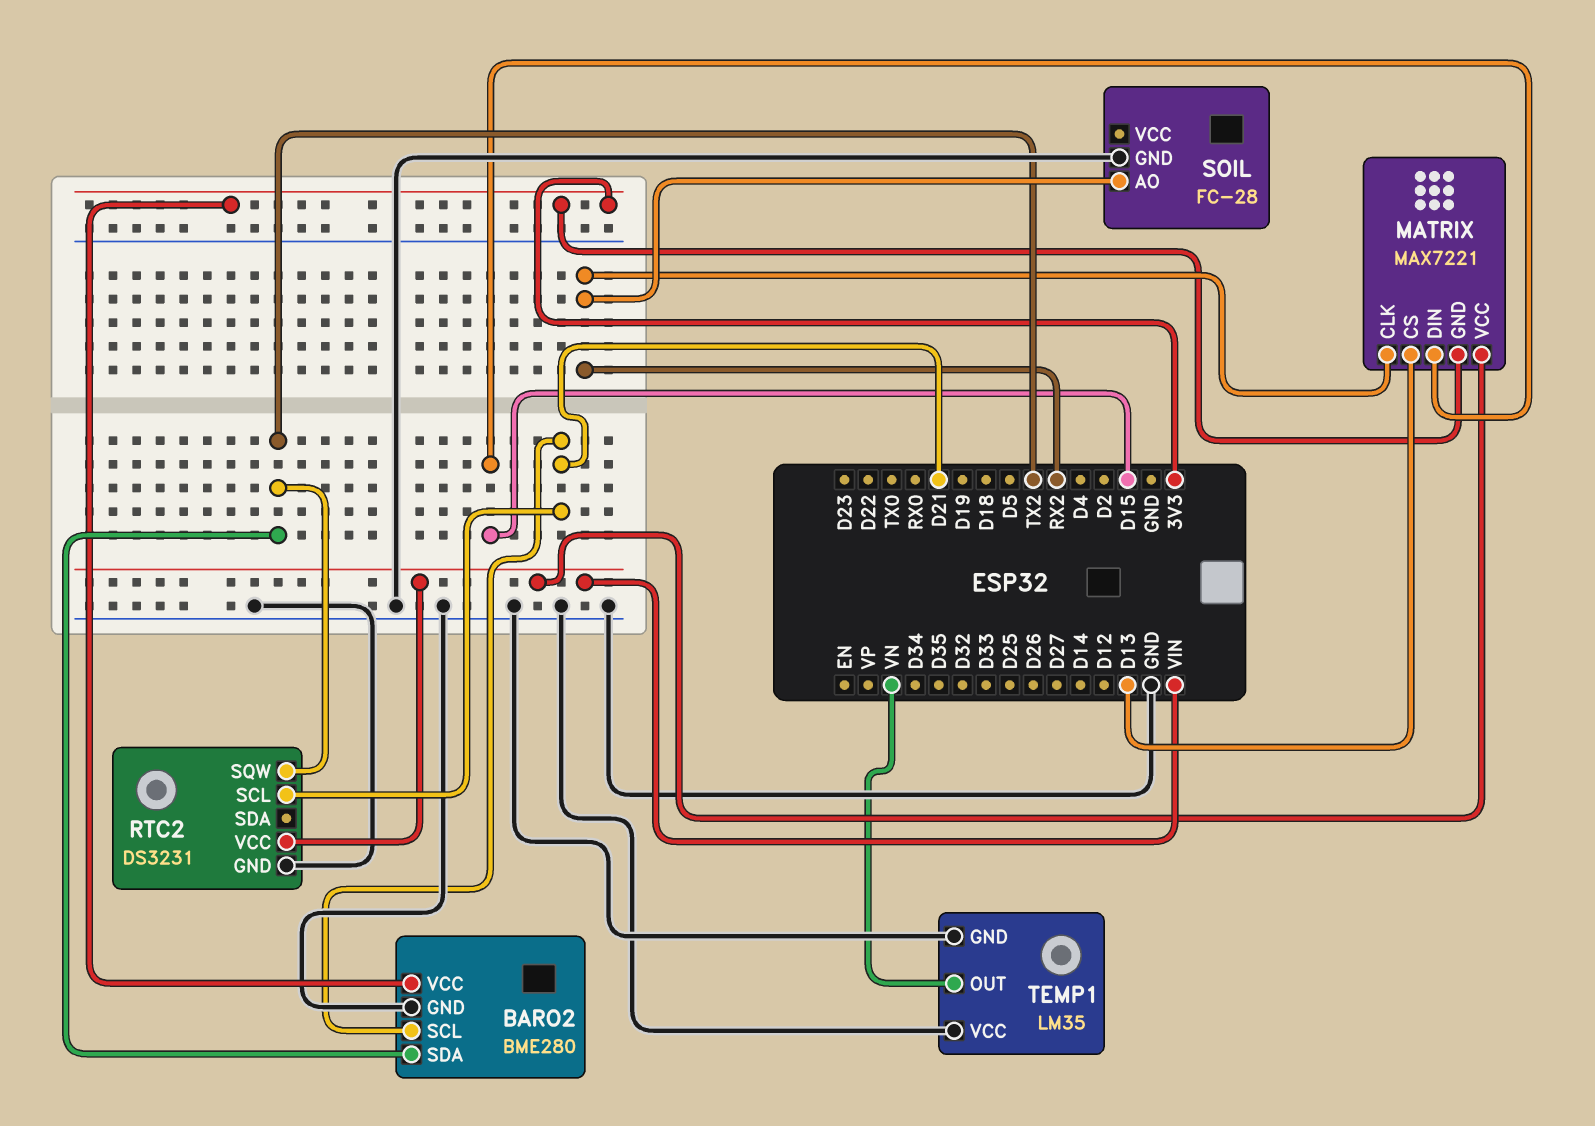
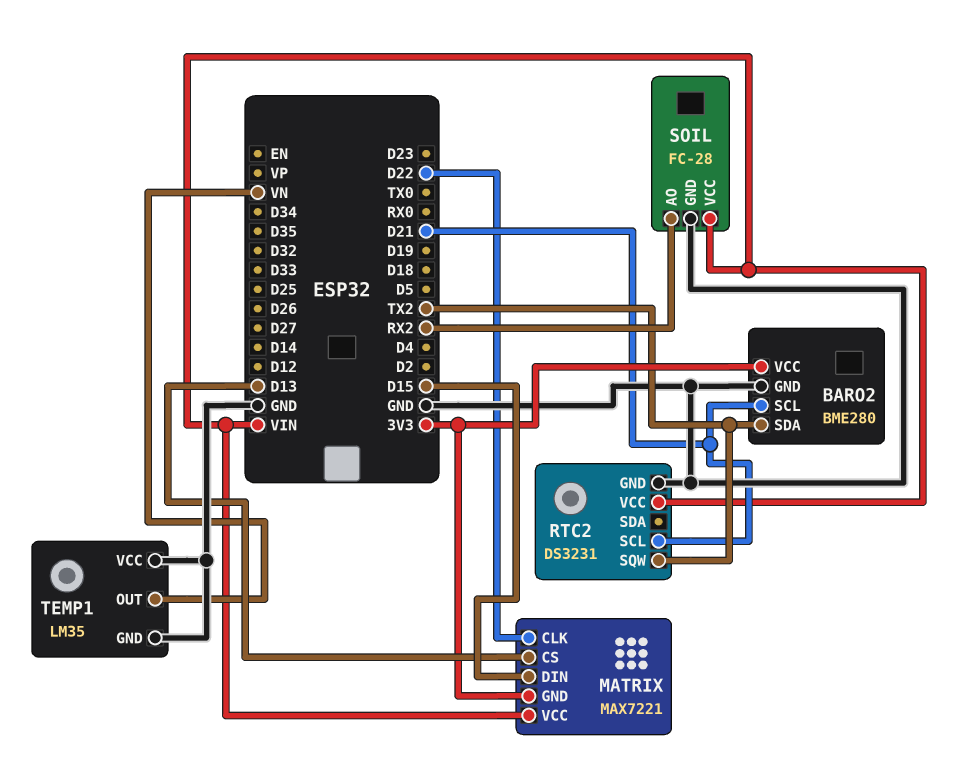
MATRIX pin CLK: RX2 -> D22
SOIL pin VCC: none -> VIN

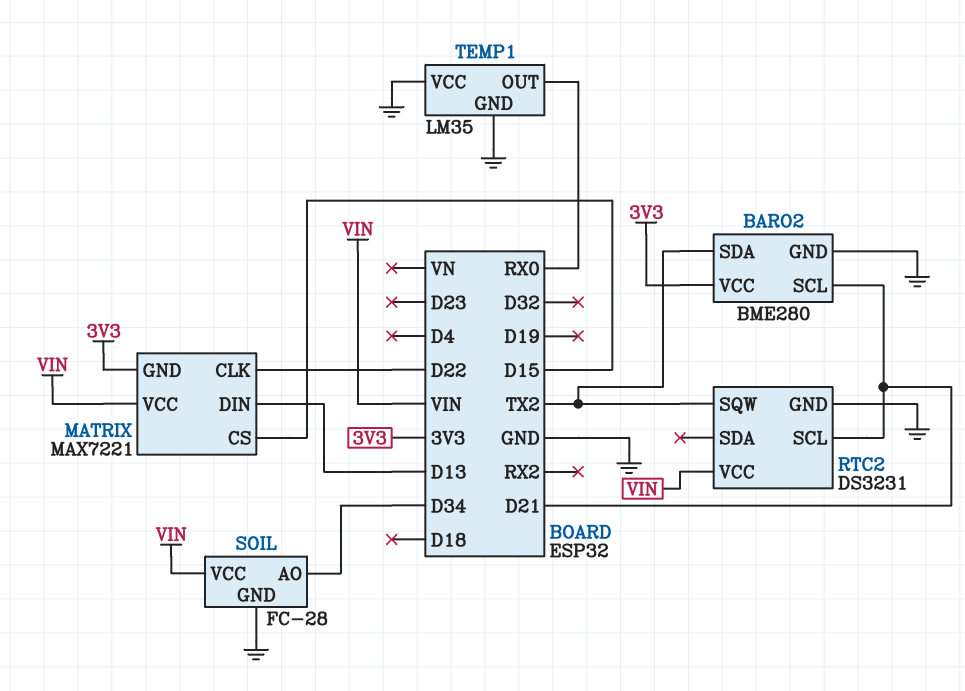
MATRIX pin CS: D13 -> D15
MATRIX pin DIN: D15 -> D13
SOIL pin AO: RX2 -> D34
TEMP1 pin OUT: VN -> RX0

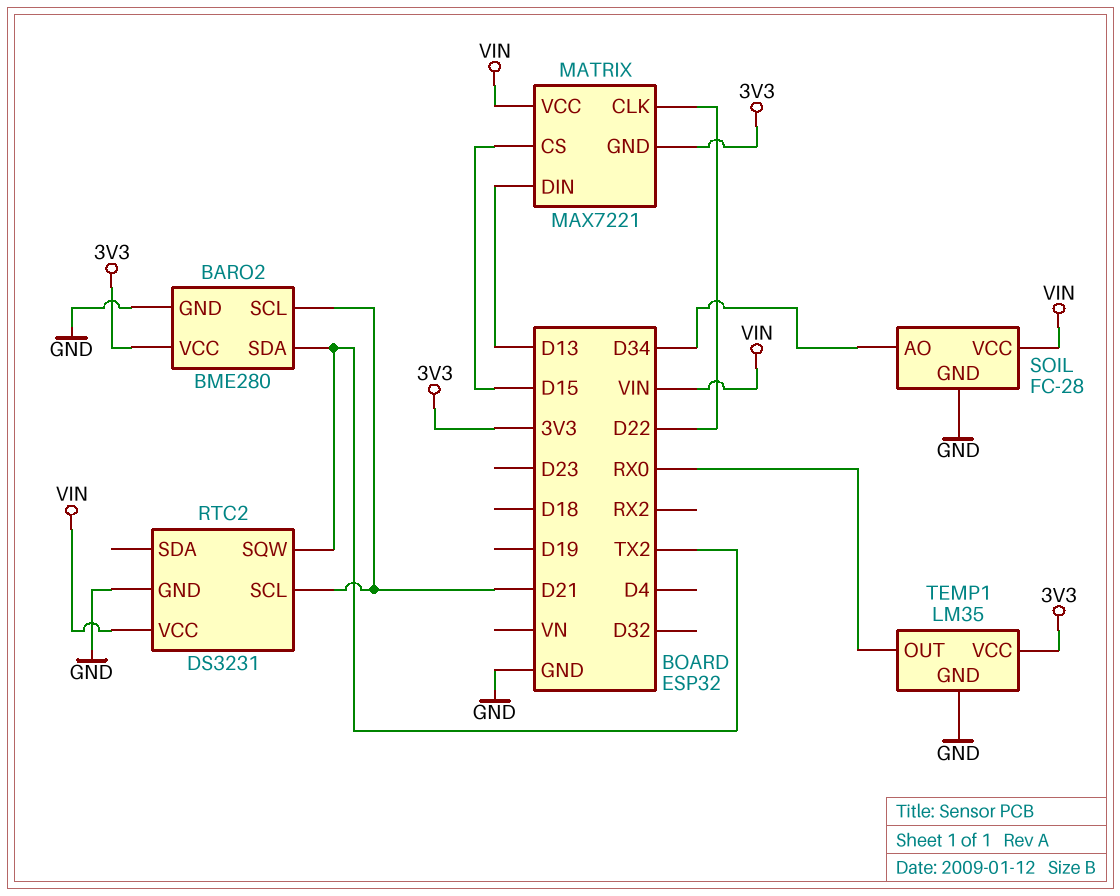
TEMP1 pin VCC: GND -> 3V3

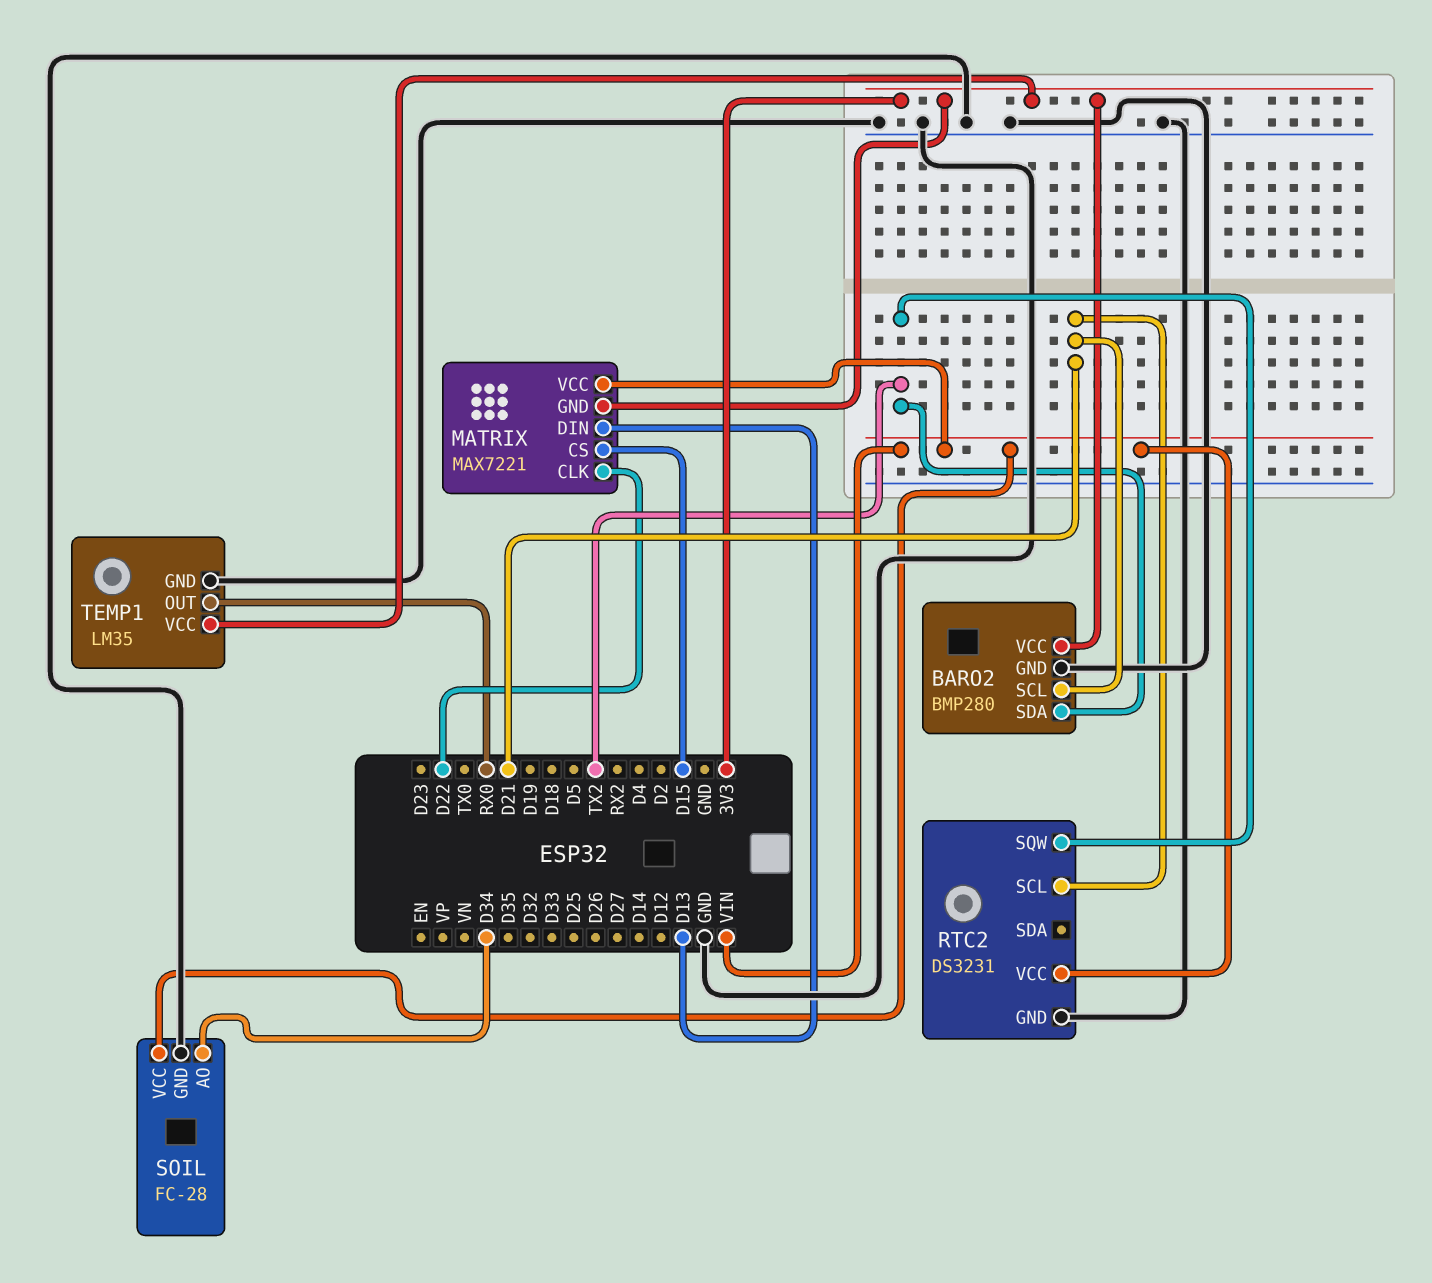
BARO2: BME280 -> BMP280

